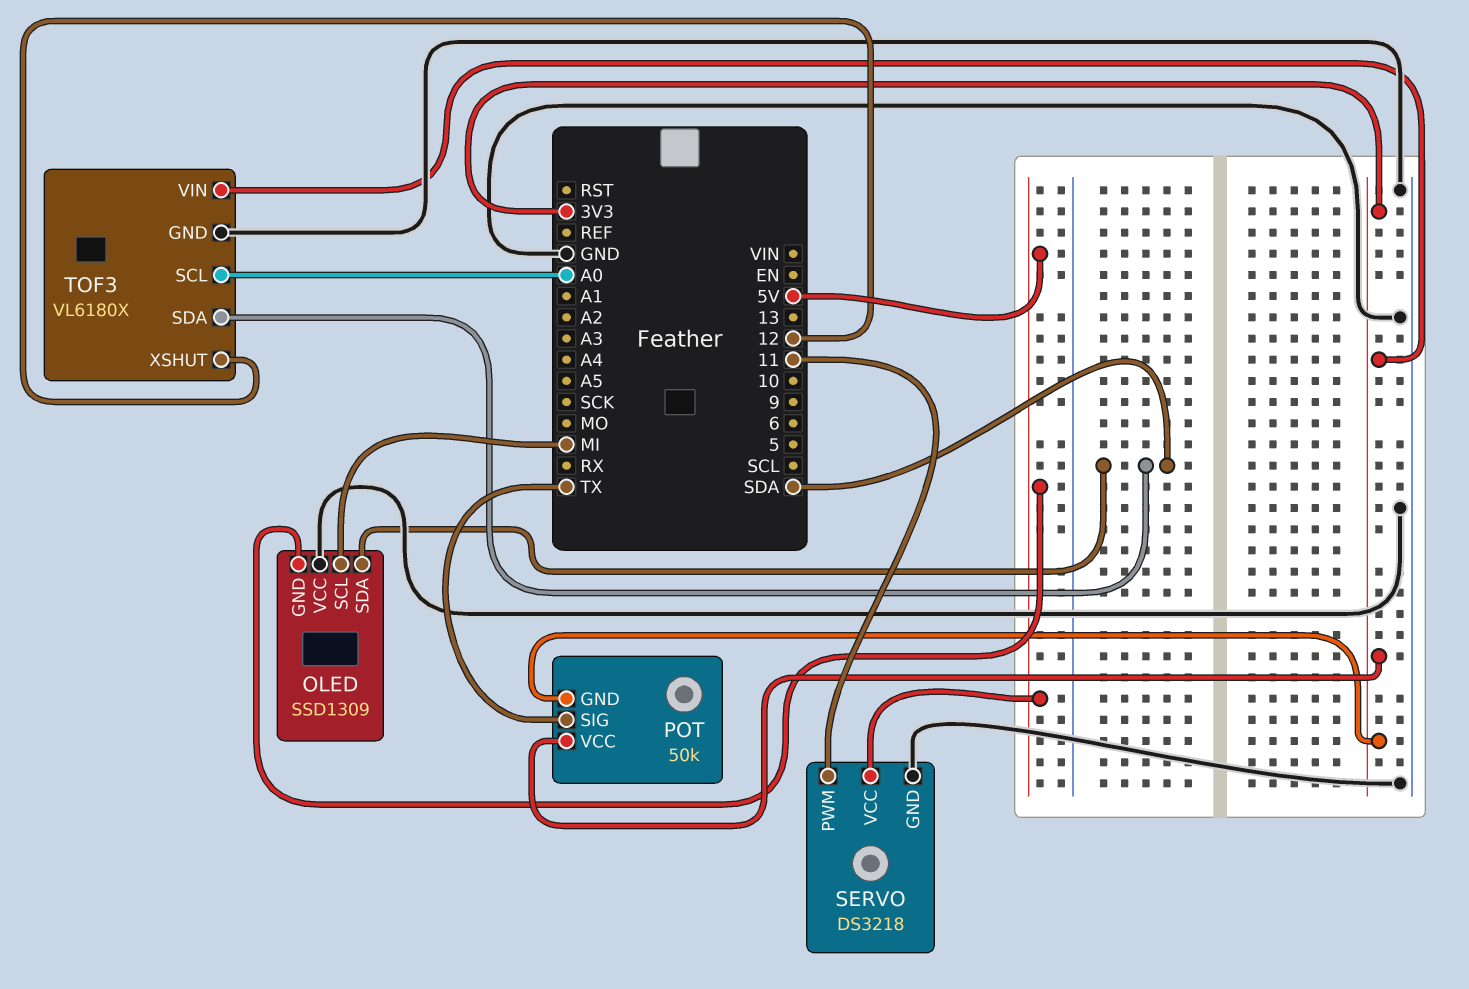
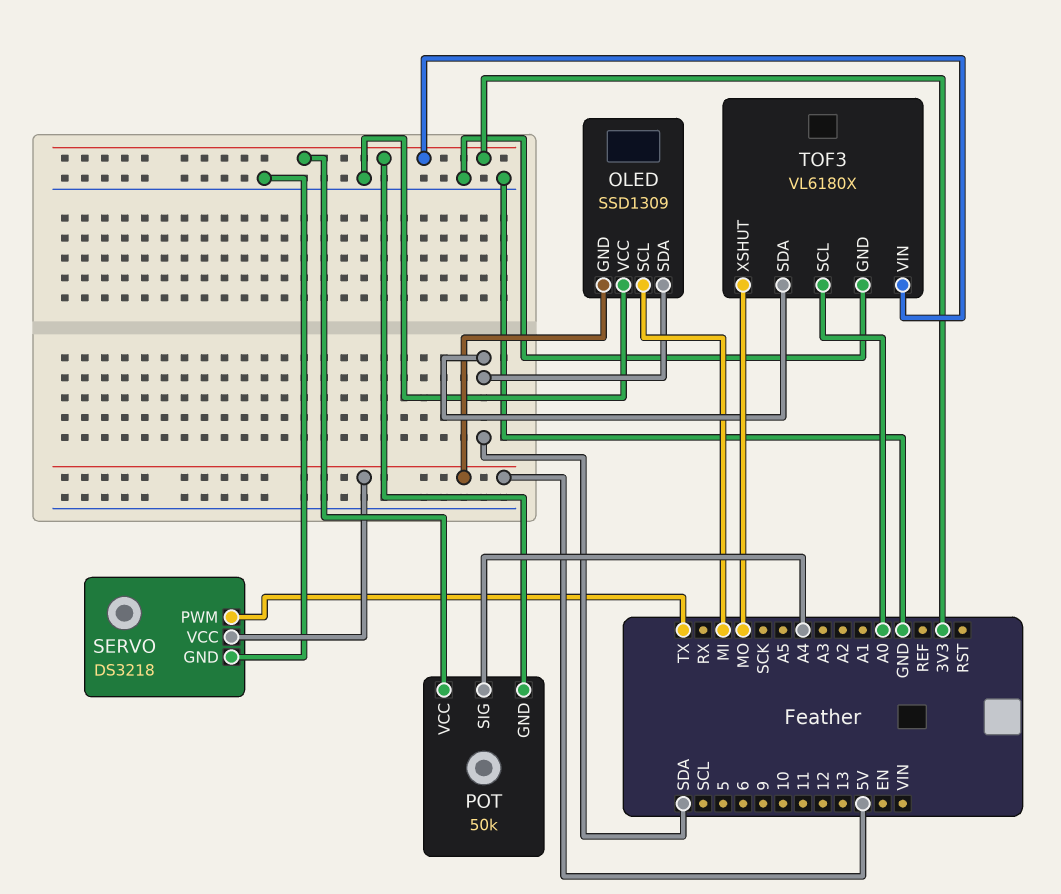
POT pin SIG: TX -> A4
SERVO pin PWM: 11 -> TX
TOF3 pin XSHUT: 12 -> MO

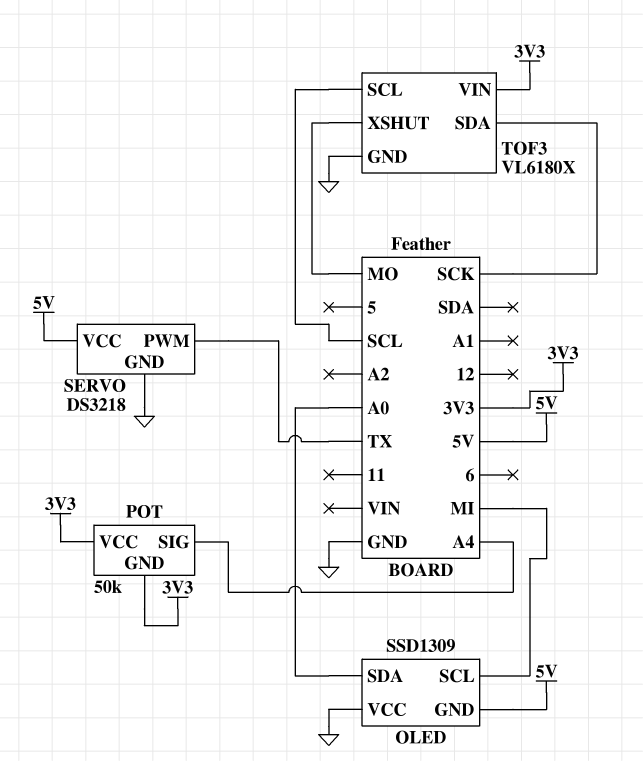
OLED pin SDA: SDA -> A0
TOF3 pin SCL: A0 -> SCL
TOF3 pin SDA: SDA -> SCK

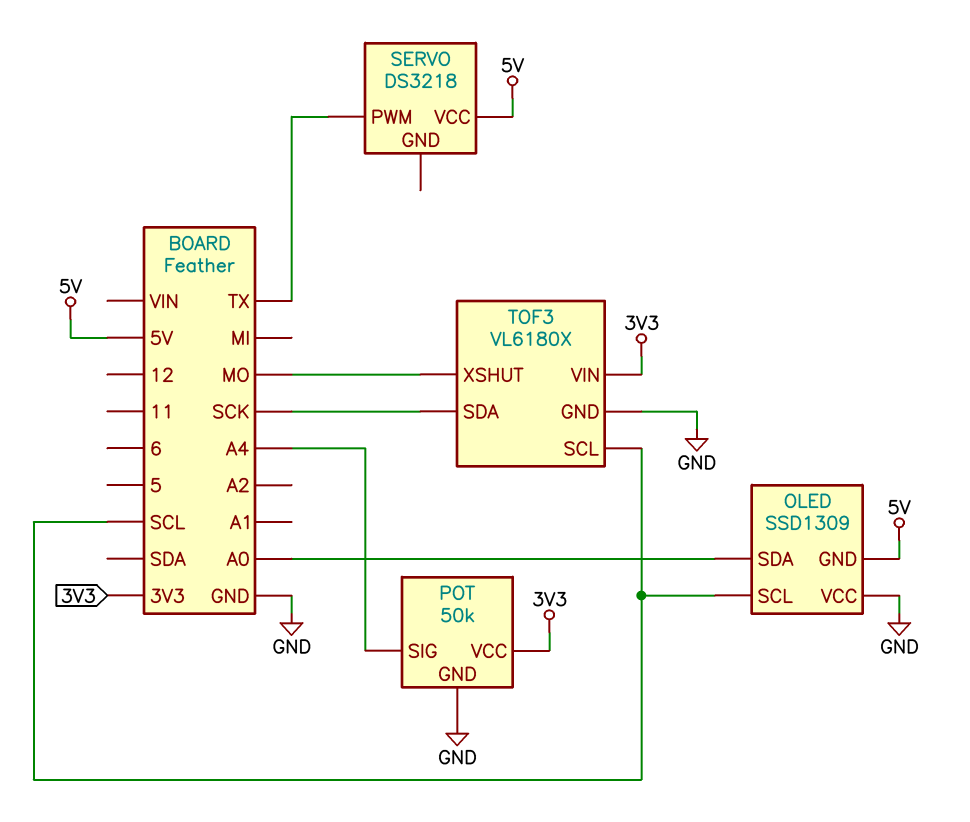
OLED pin SCL: MI -> SCL
POT pin GND: 3V3 -> GND
SERVO pin GND: GND -> none

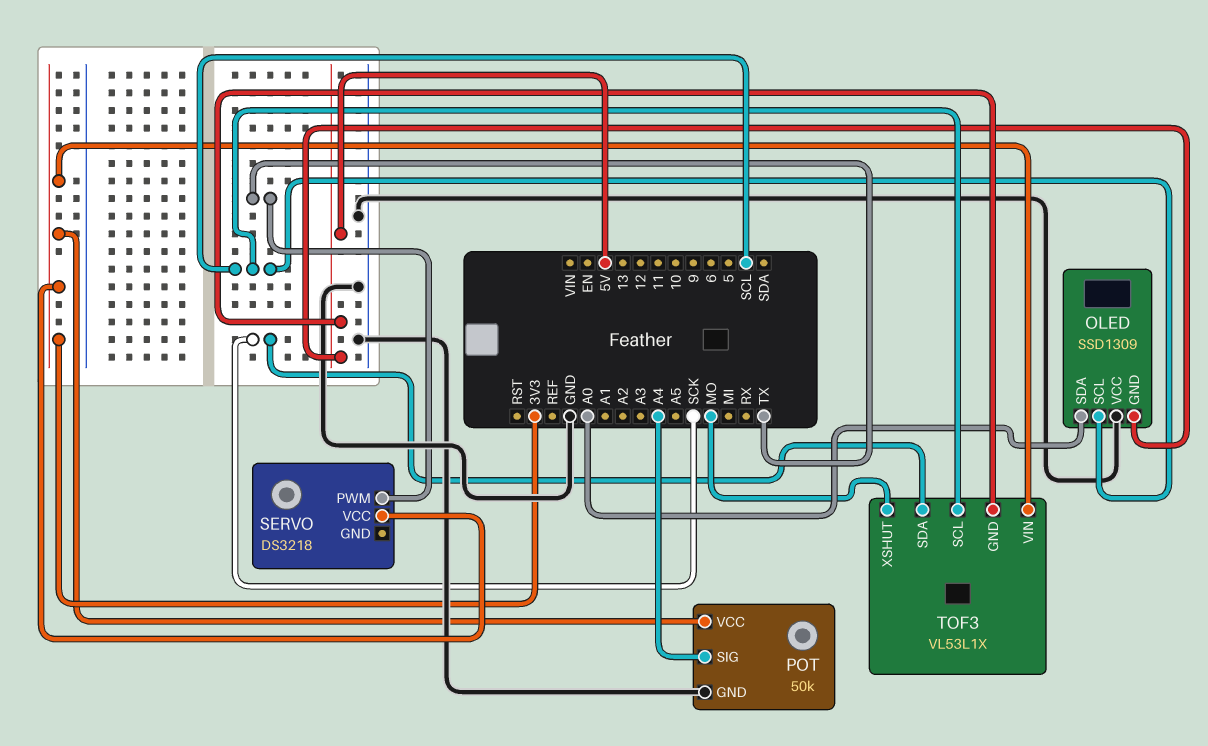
SERVO pin VCC: 5V -> 3V3
TOF3: VL6180X -> VL53L1X
TOF3 pin GND: GND -> 5V

